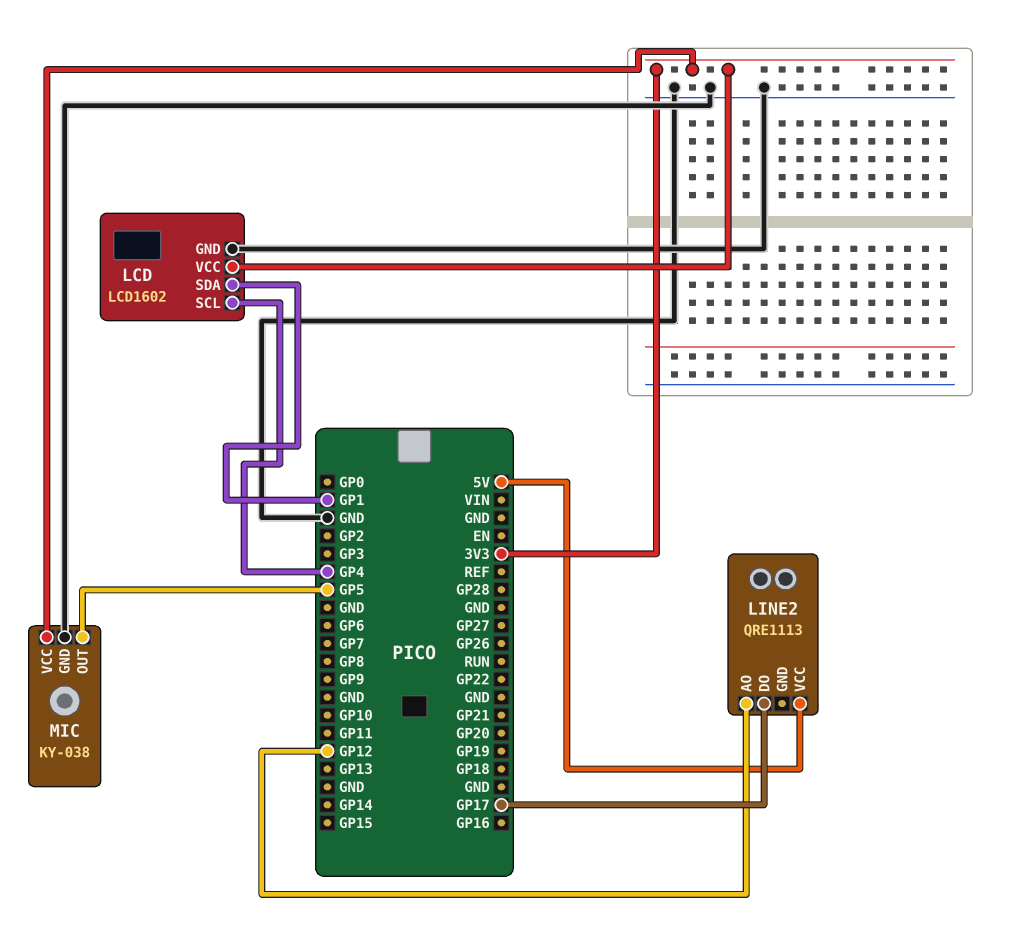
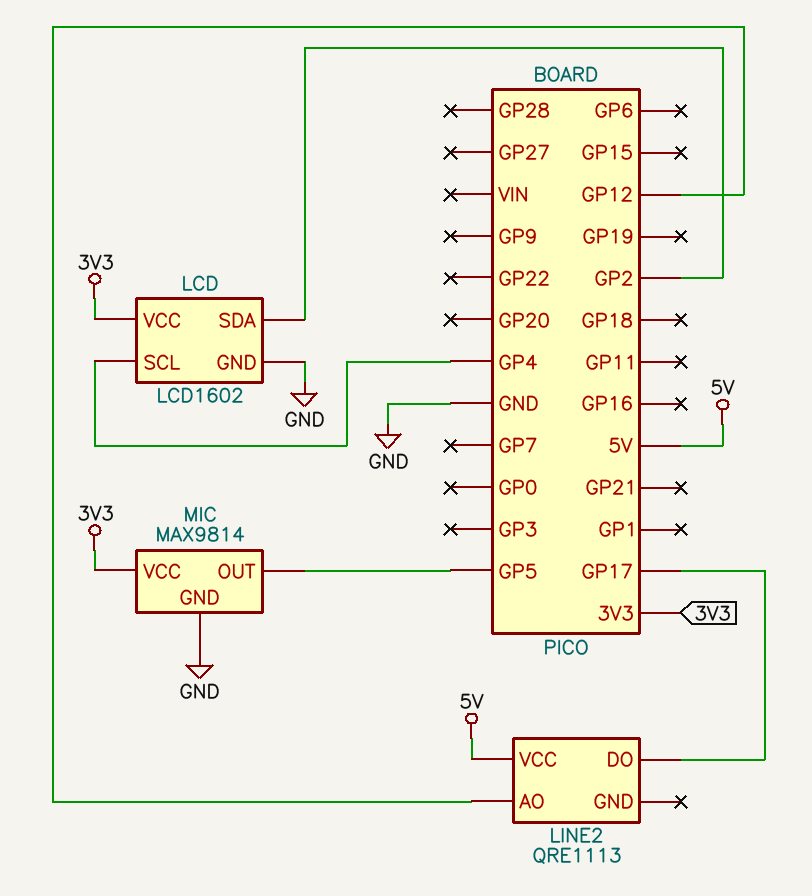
LCD pin SDA: GP1 -> GP2
MIC: KY-038 -> MAX9814

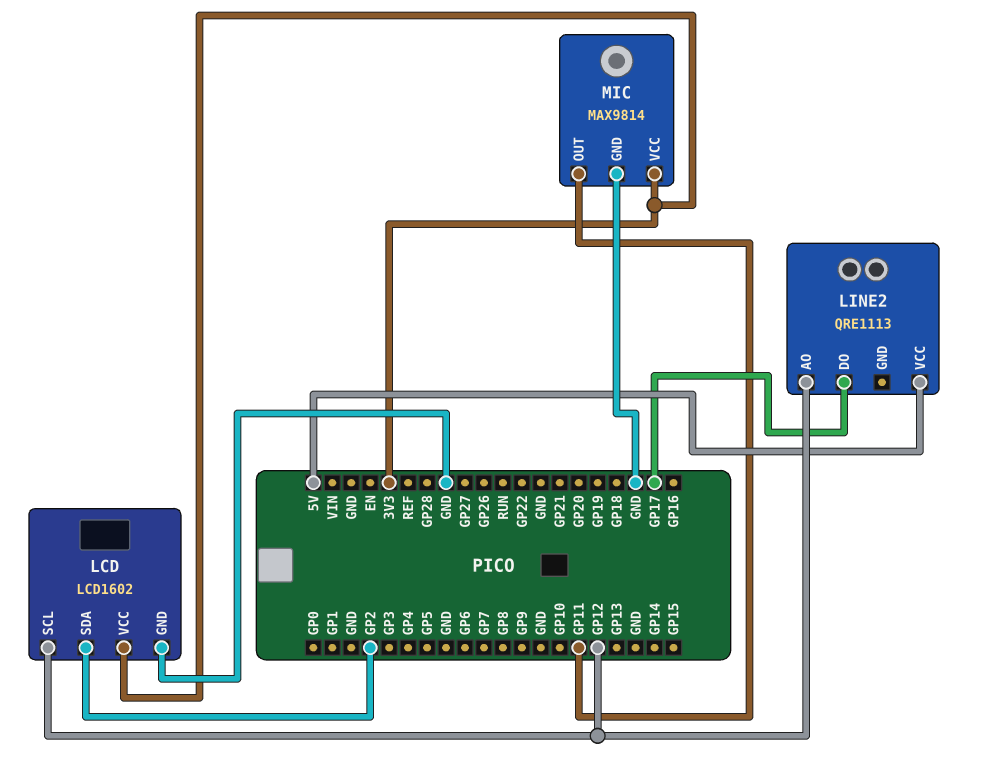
LCD pin SCL: GP4 -> GP12
MIC pin OUT: GP5 -> GP11

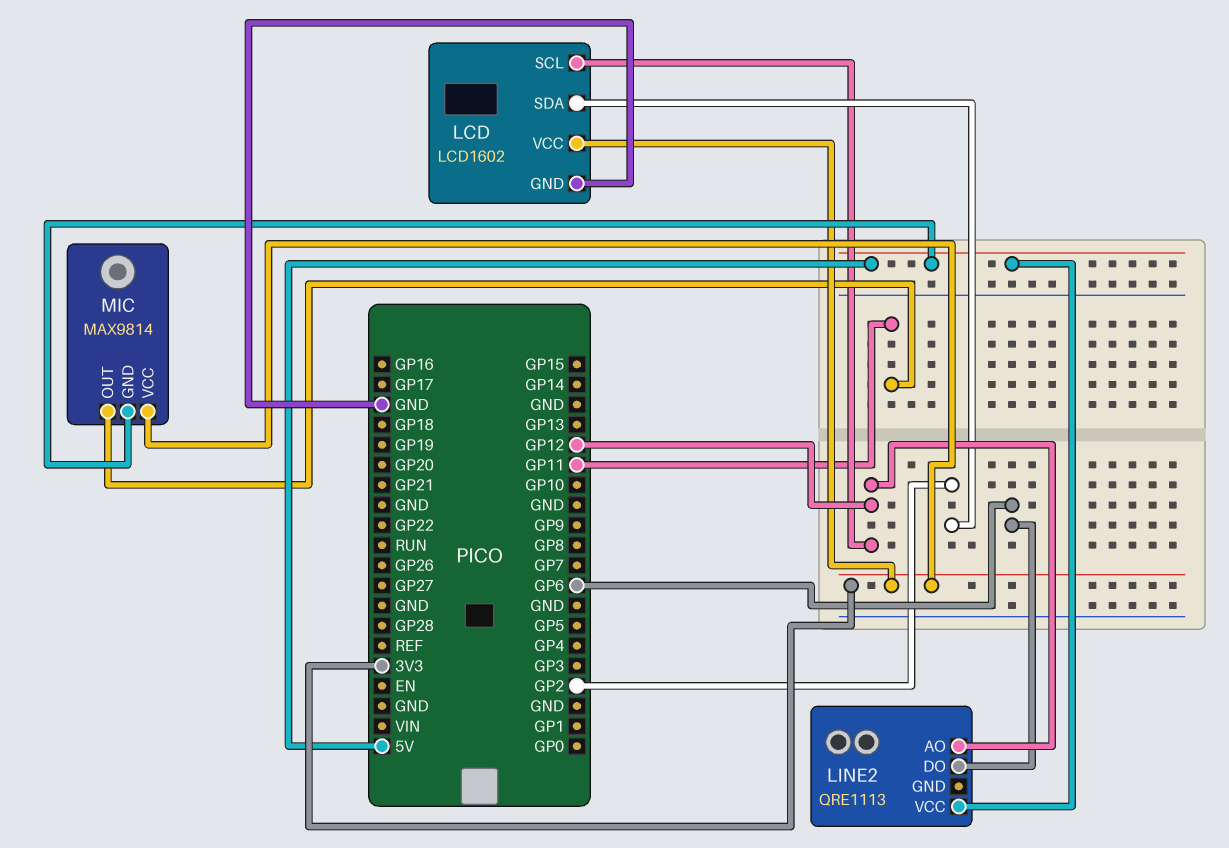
LINE2 pin DO: GP17 -> GP6
MIC pin GND: GND -> 5V

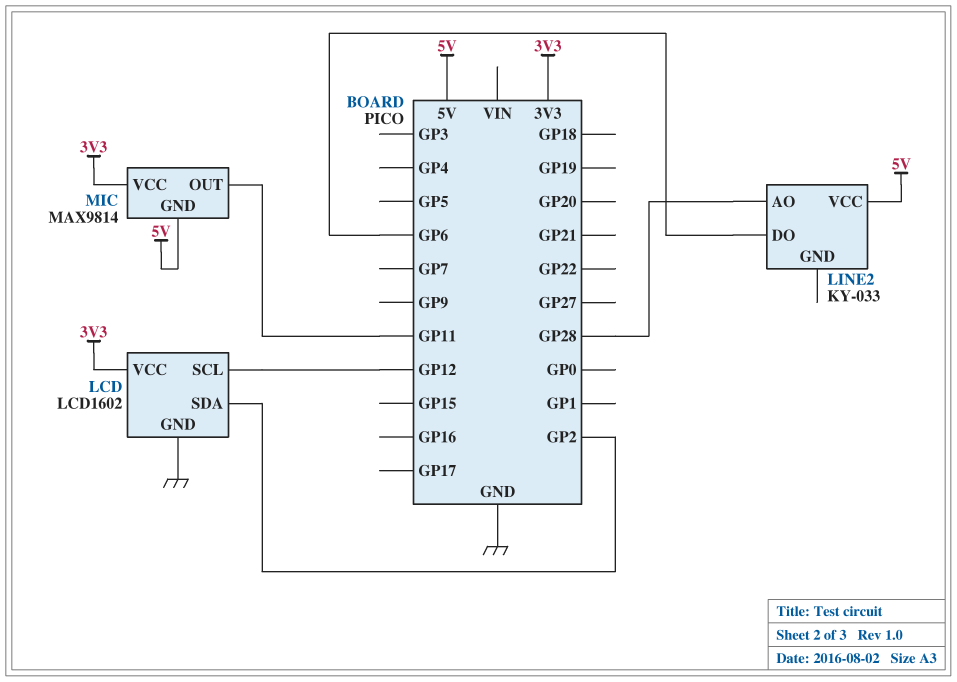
LINE2: QRE1113 -> KY-033
LINE2 pin AO: GP12 -> GP28

